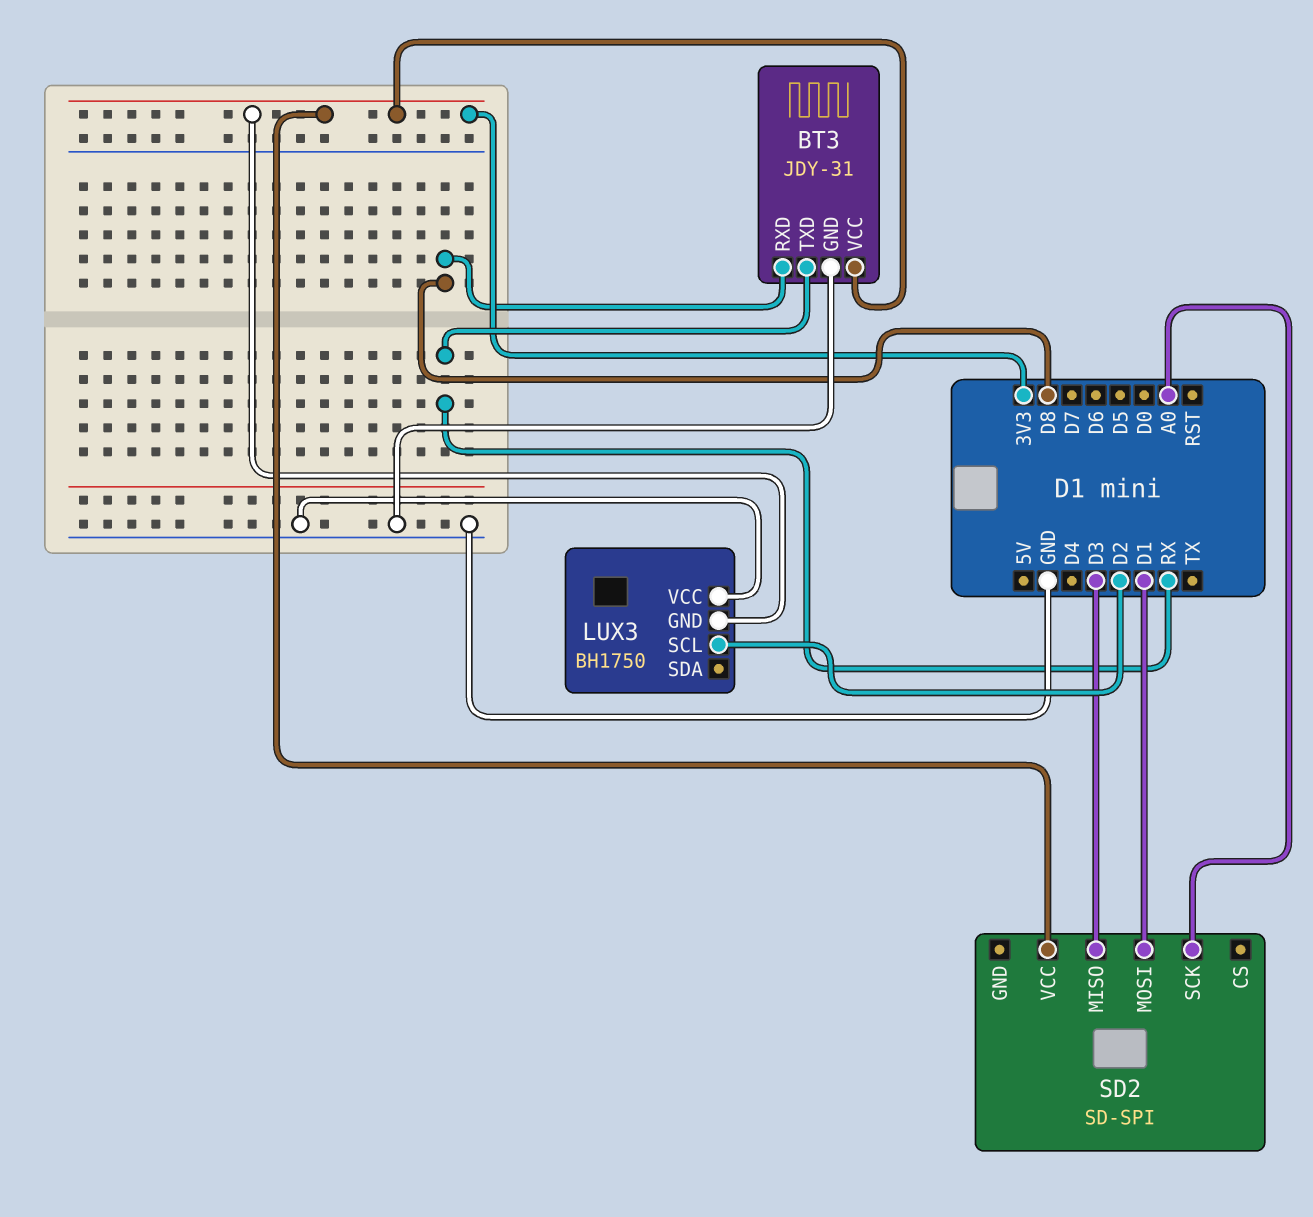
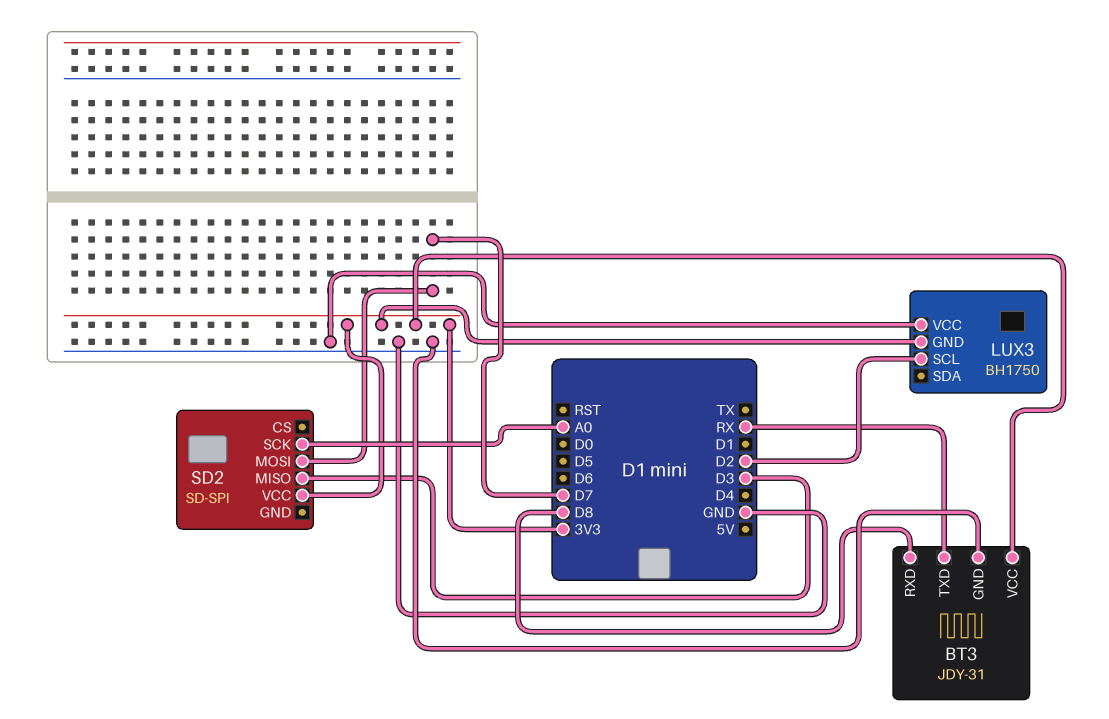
SD2 pin MOSI: D1 -> D7

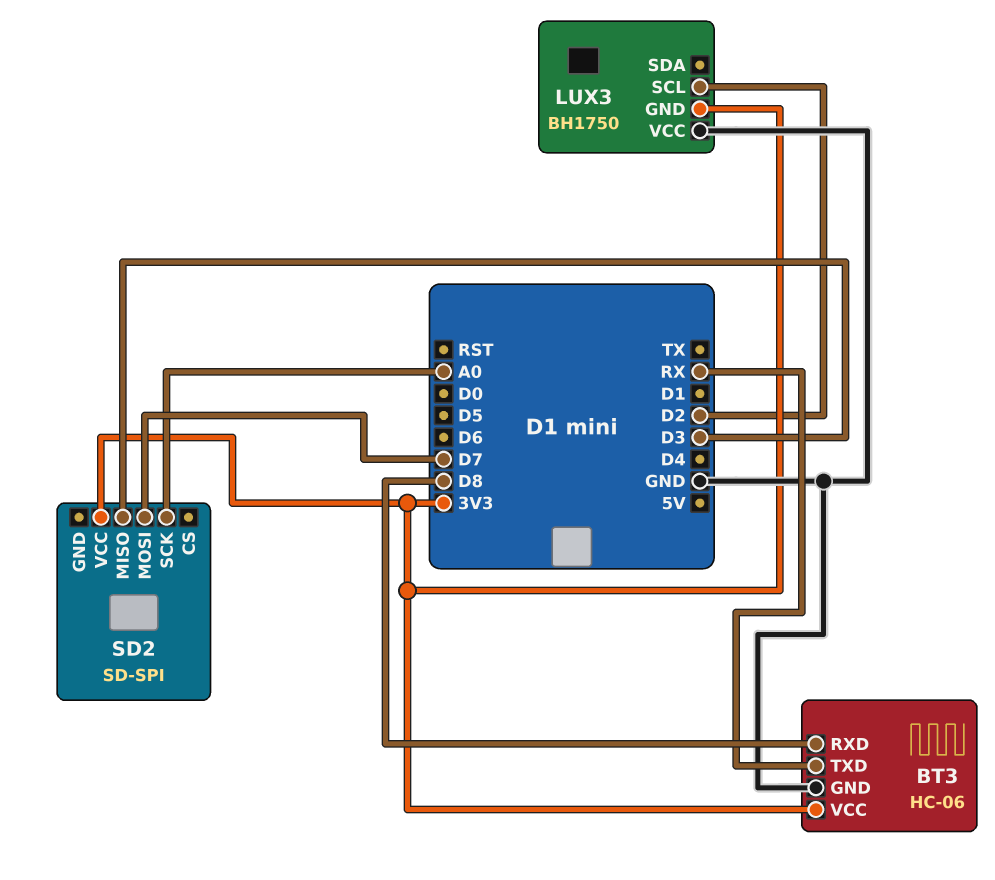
BT3: JDY-31 -> HC-06

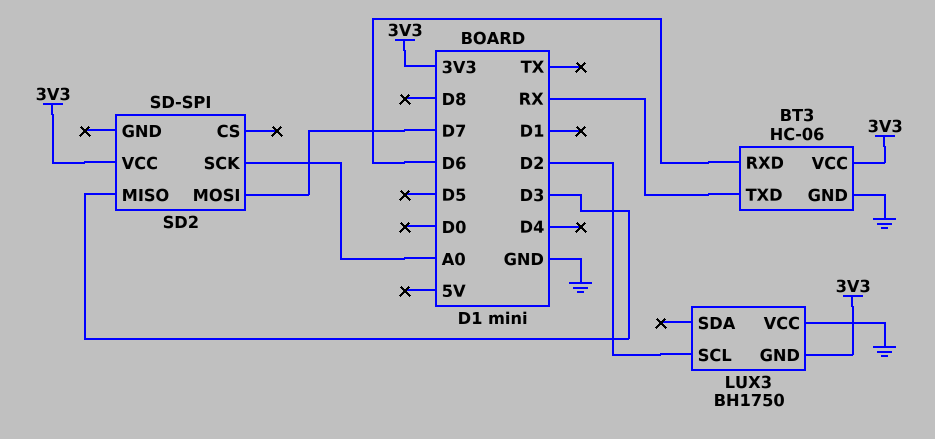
BT3 pin RXD: D8 -> D6

